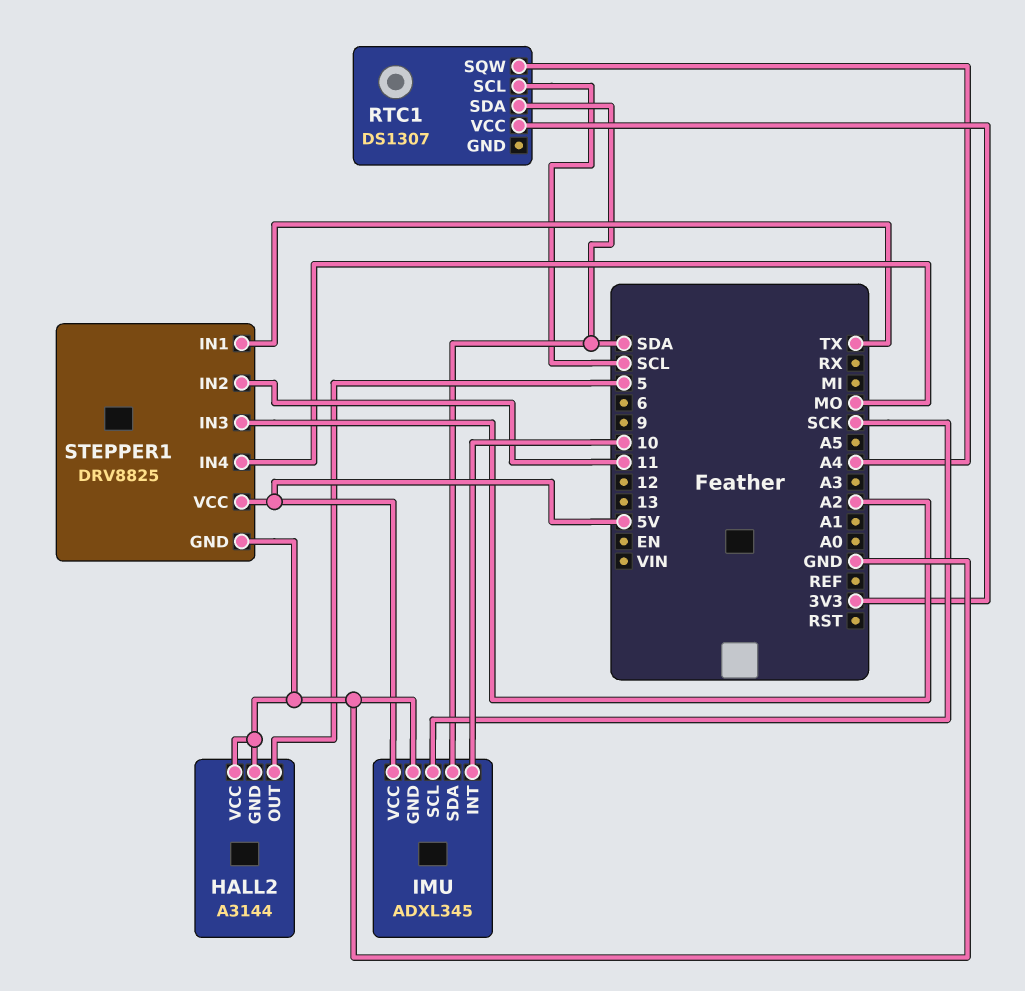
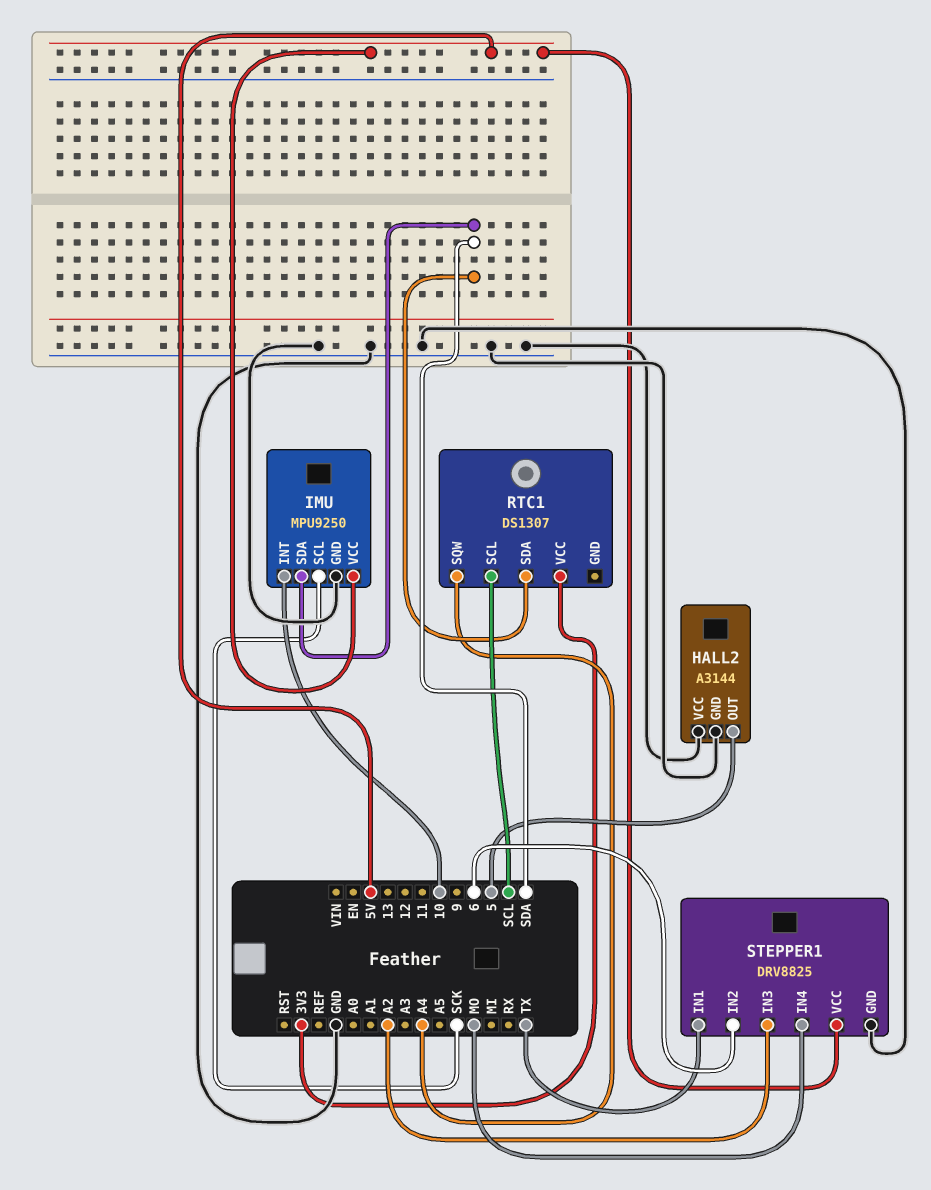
IMU: ADXL345 -> MPU9250
STEPPER1 pin IN2: 11 -> 6

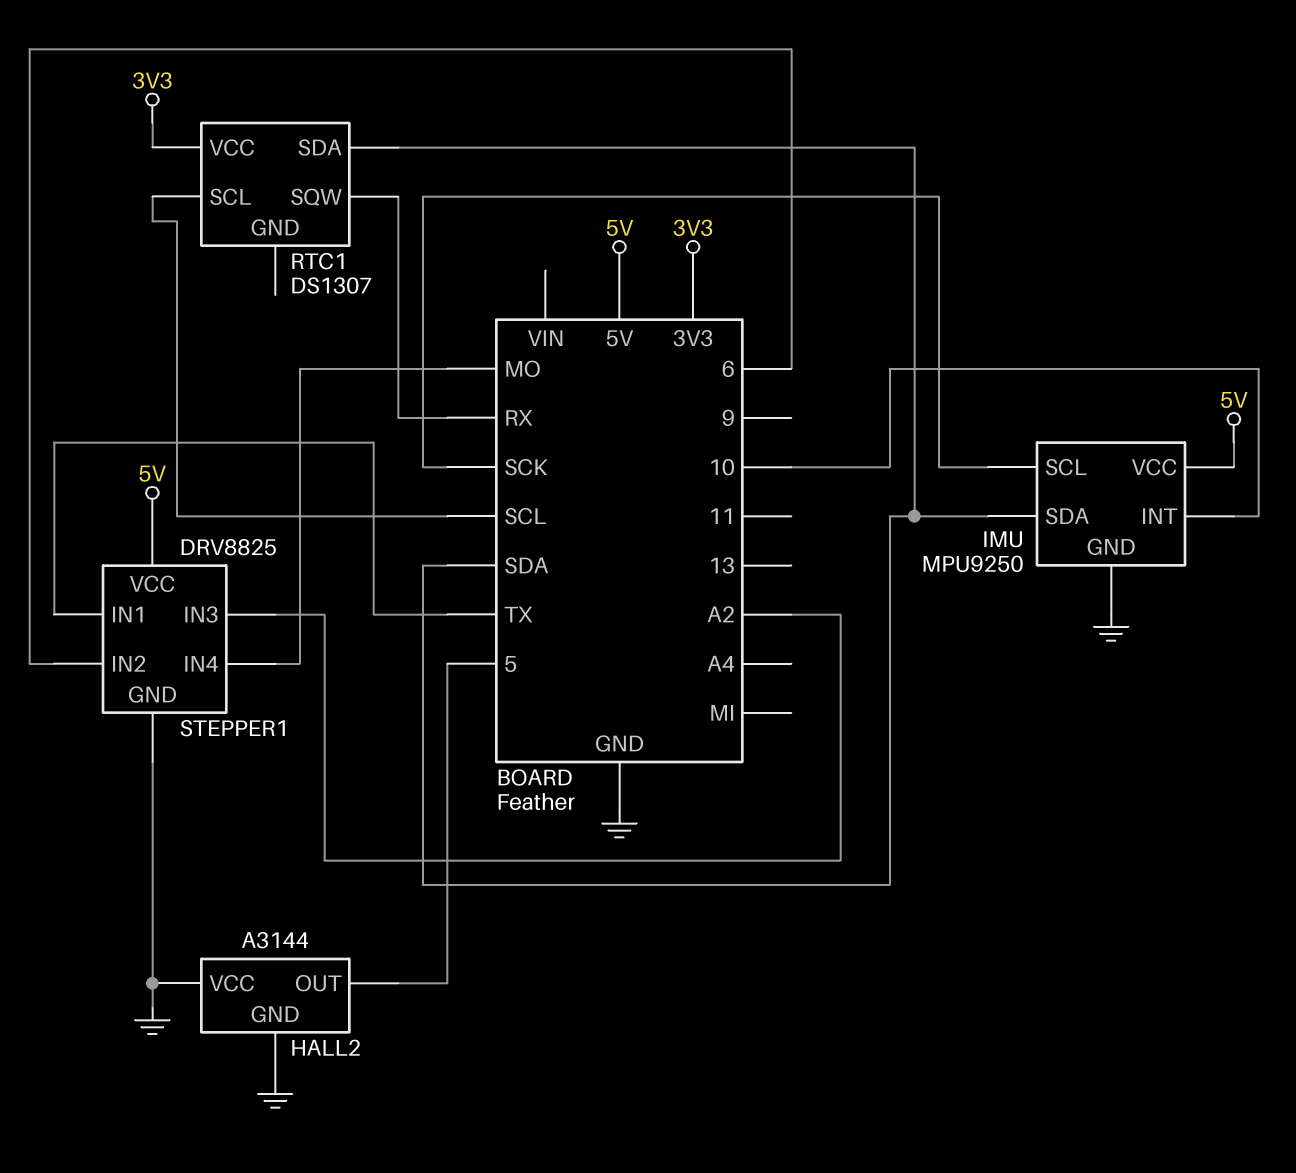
RTC1 pin SQW: A4 -> RX

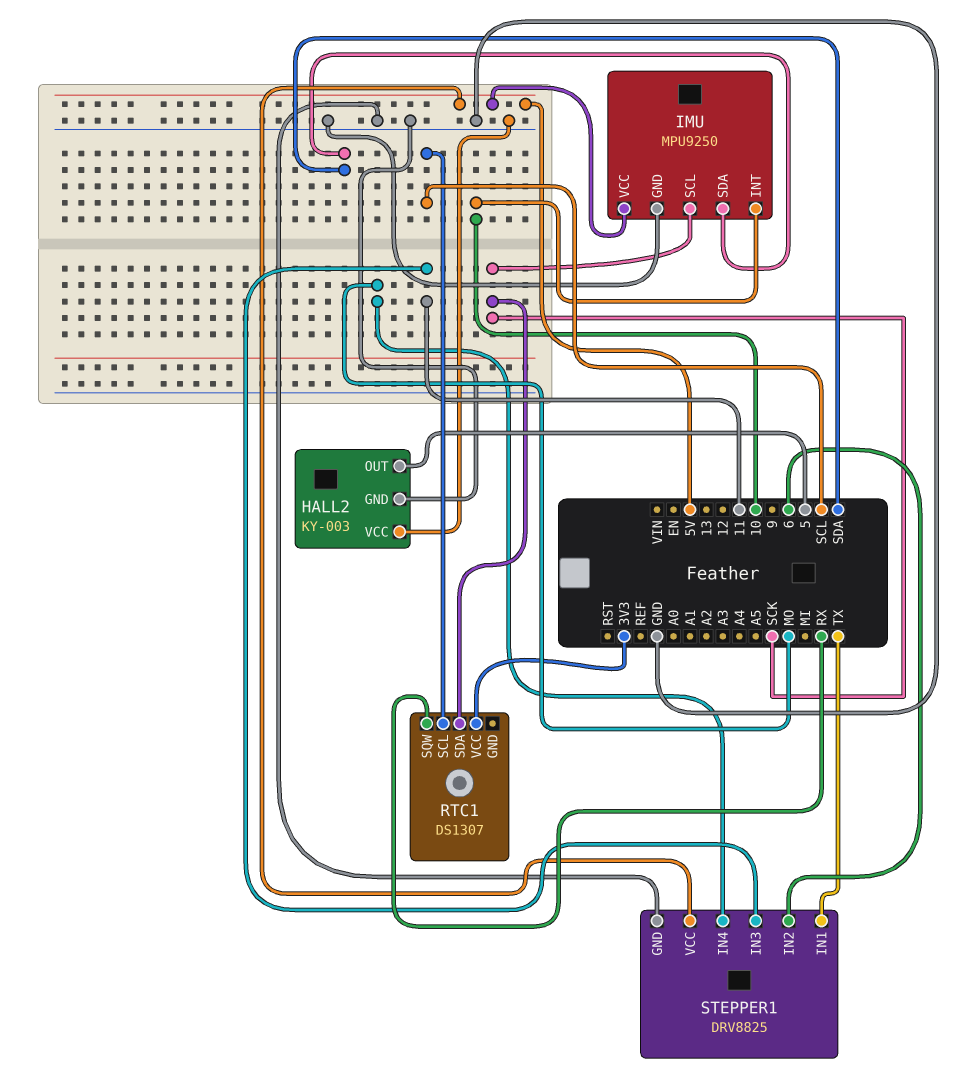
HALL2: A3144 -> KY-003
RTC1 pin SDA: SDA -> SCK
STEPPER1 pin IN3: A2 -> 11

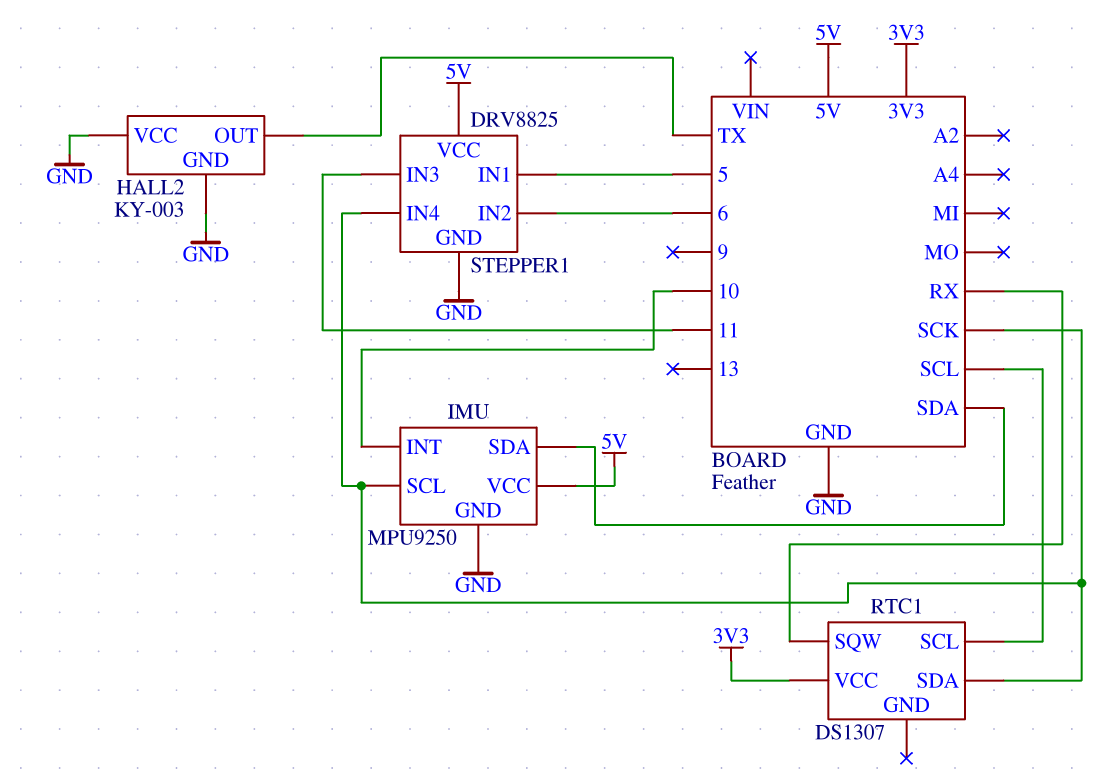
HALL2 pin OUT: 5 -> TX
STEPPER1 pin IN1: TX -> 5
STEPPER1 pin IN4: MO -> SCK

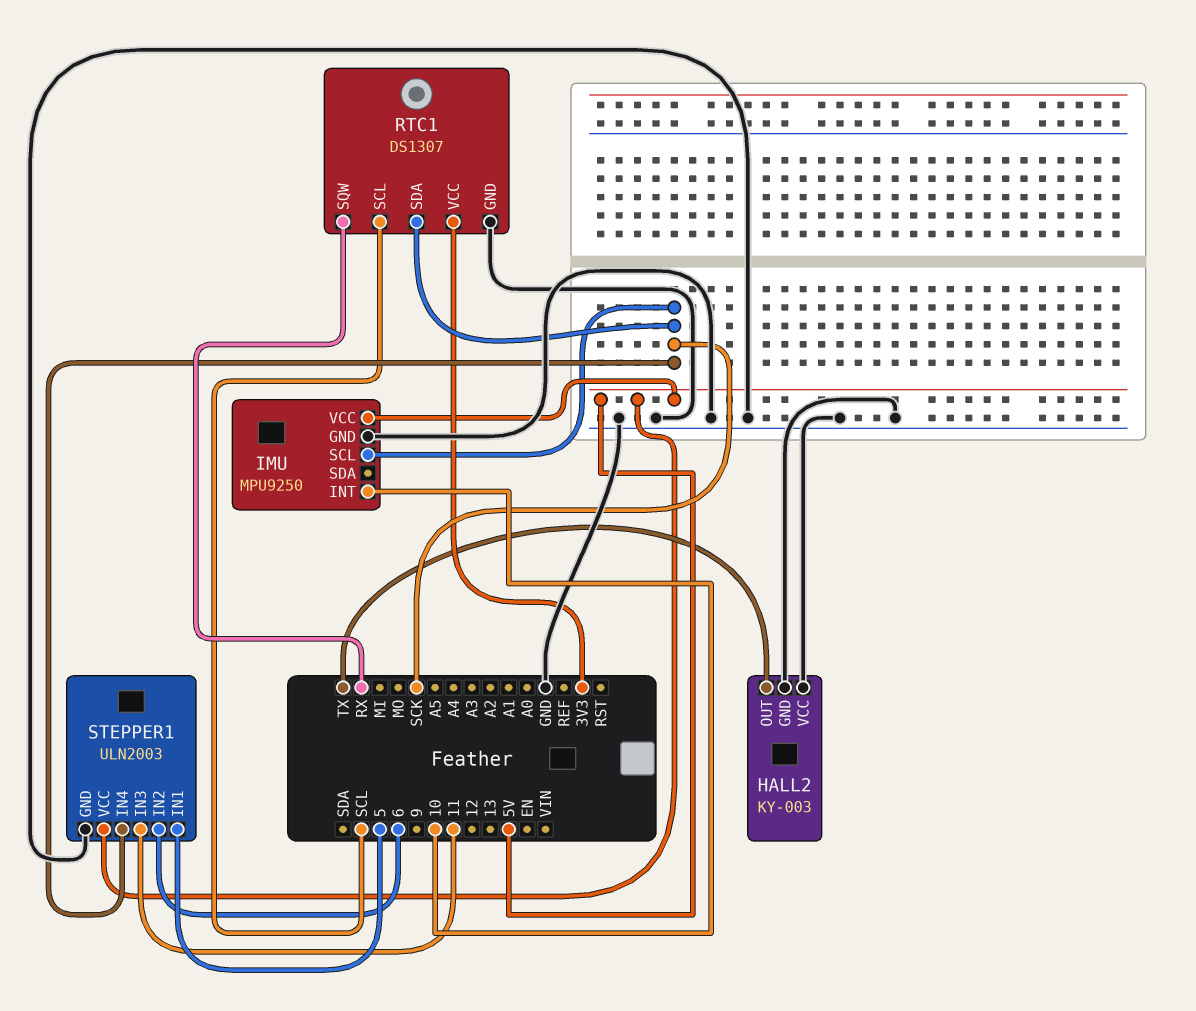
IMU pin SDA: SDA -> none
RTC1 pin GND: none -> GND
STEPPER1: DRV8825 -> ULN2003

